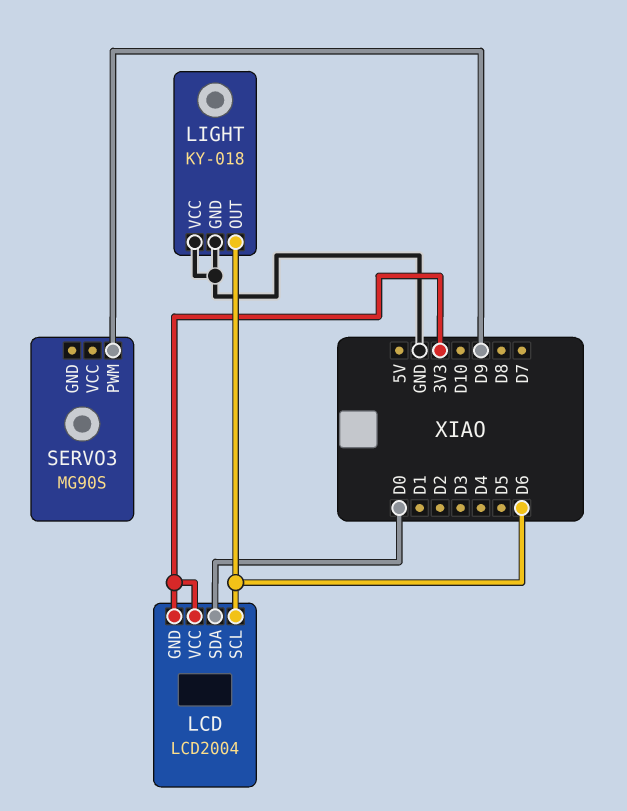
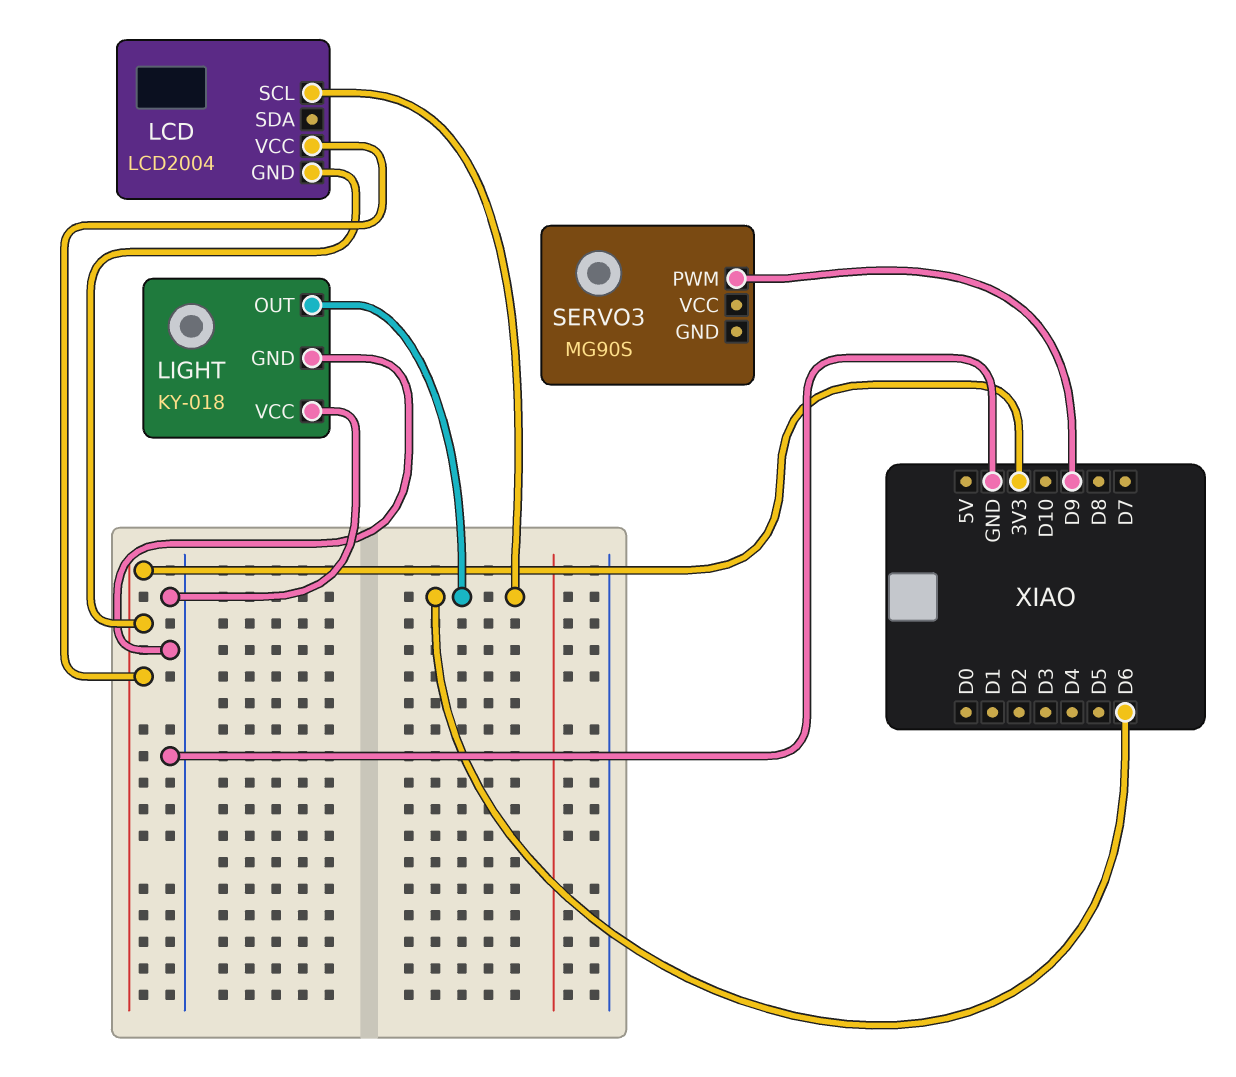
LCD pin SDA: D0 -> none

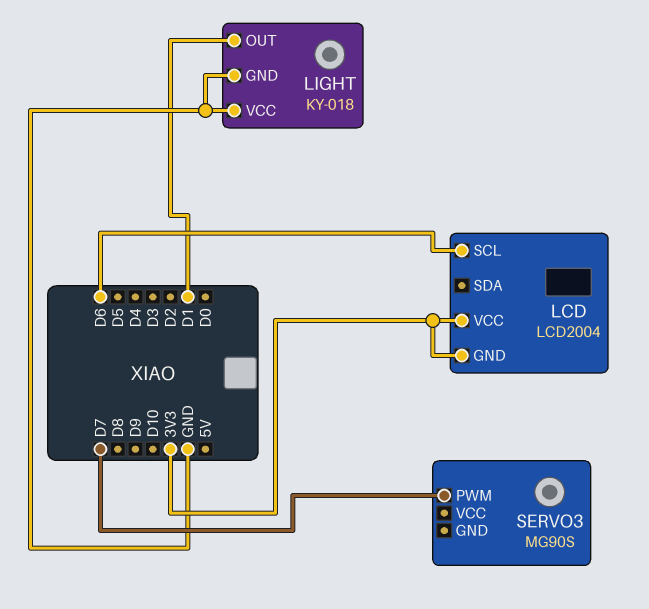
LIGHT pin OUT: D6 -> D1
SERVO3 pin PWM: D9 -> D7

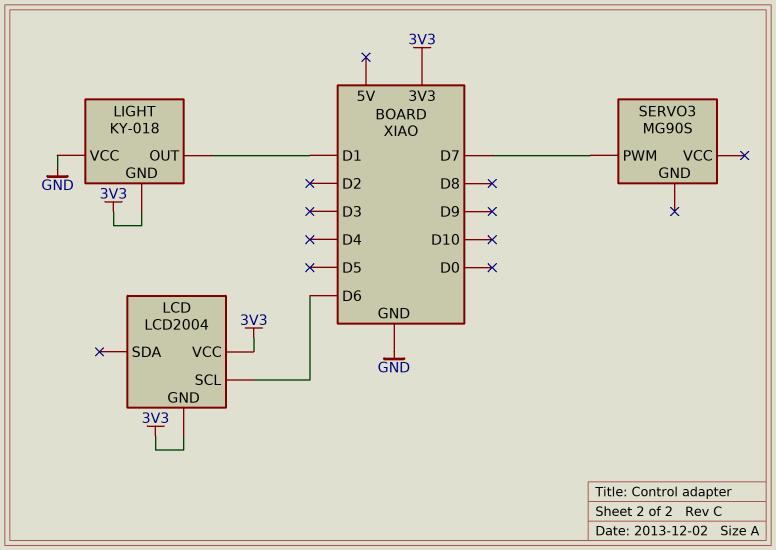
LIGHT pin GND: GND -> 3V3

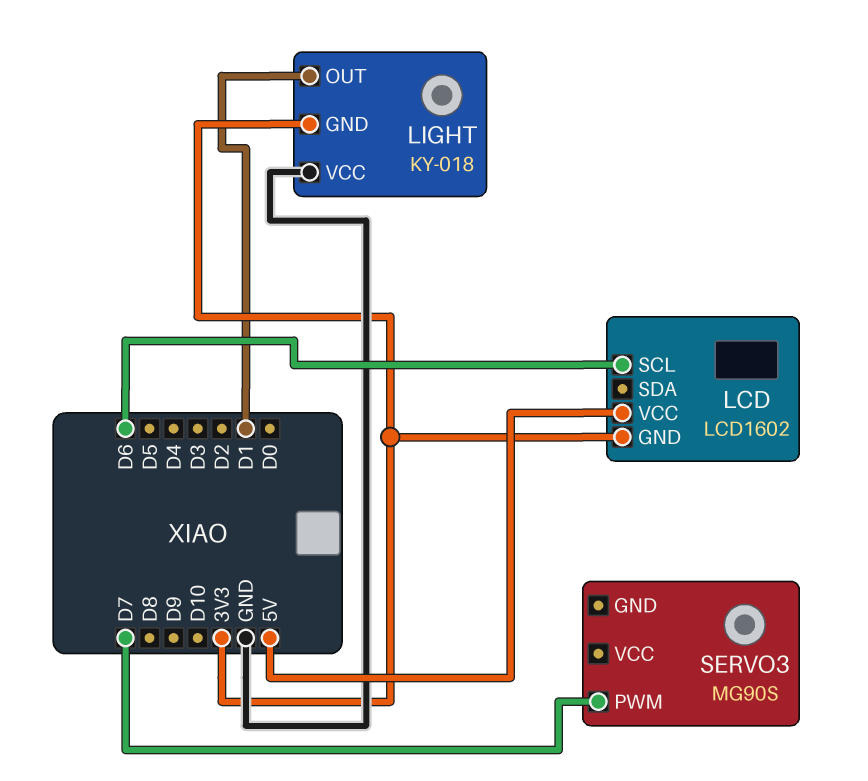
LCD: LCD2004 -> LCD1602
LCD pin VCC: 3V3 -> 5V

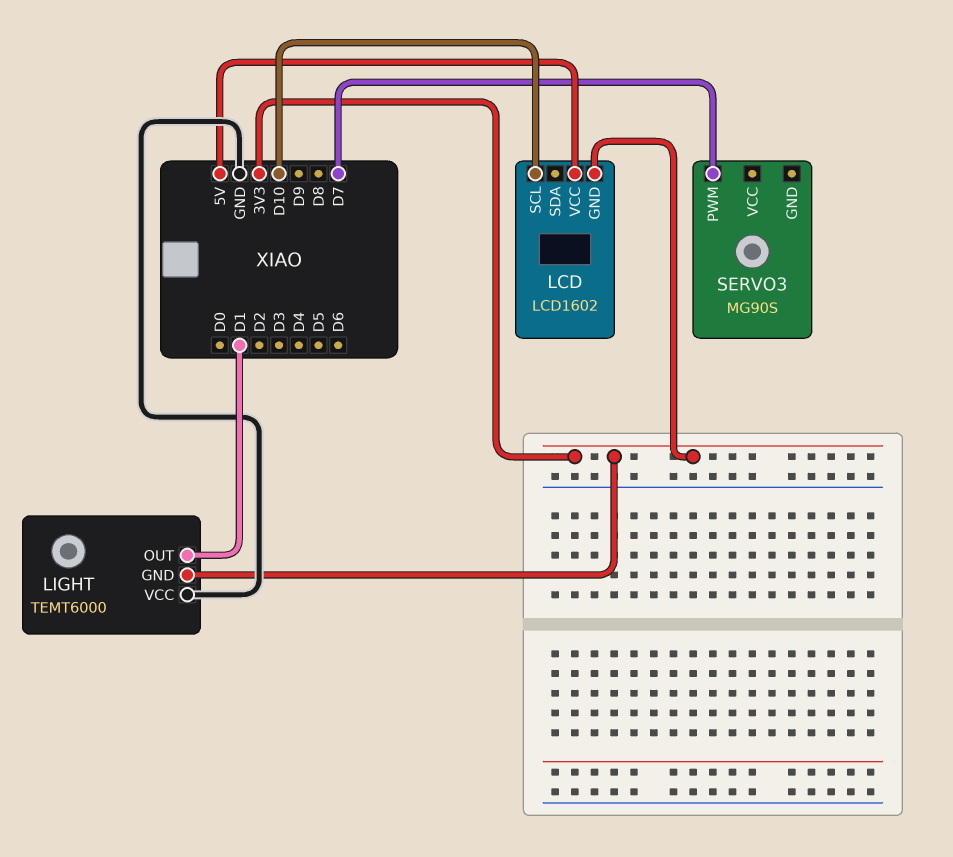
LCD pin SCL: D6 -> D10
LIGHT: KY-018 -> TEMT6000

